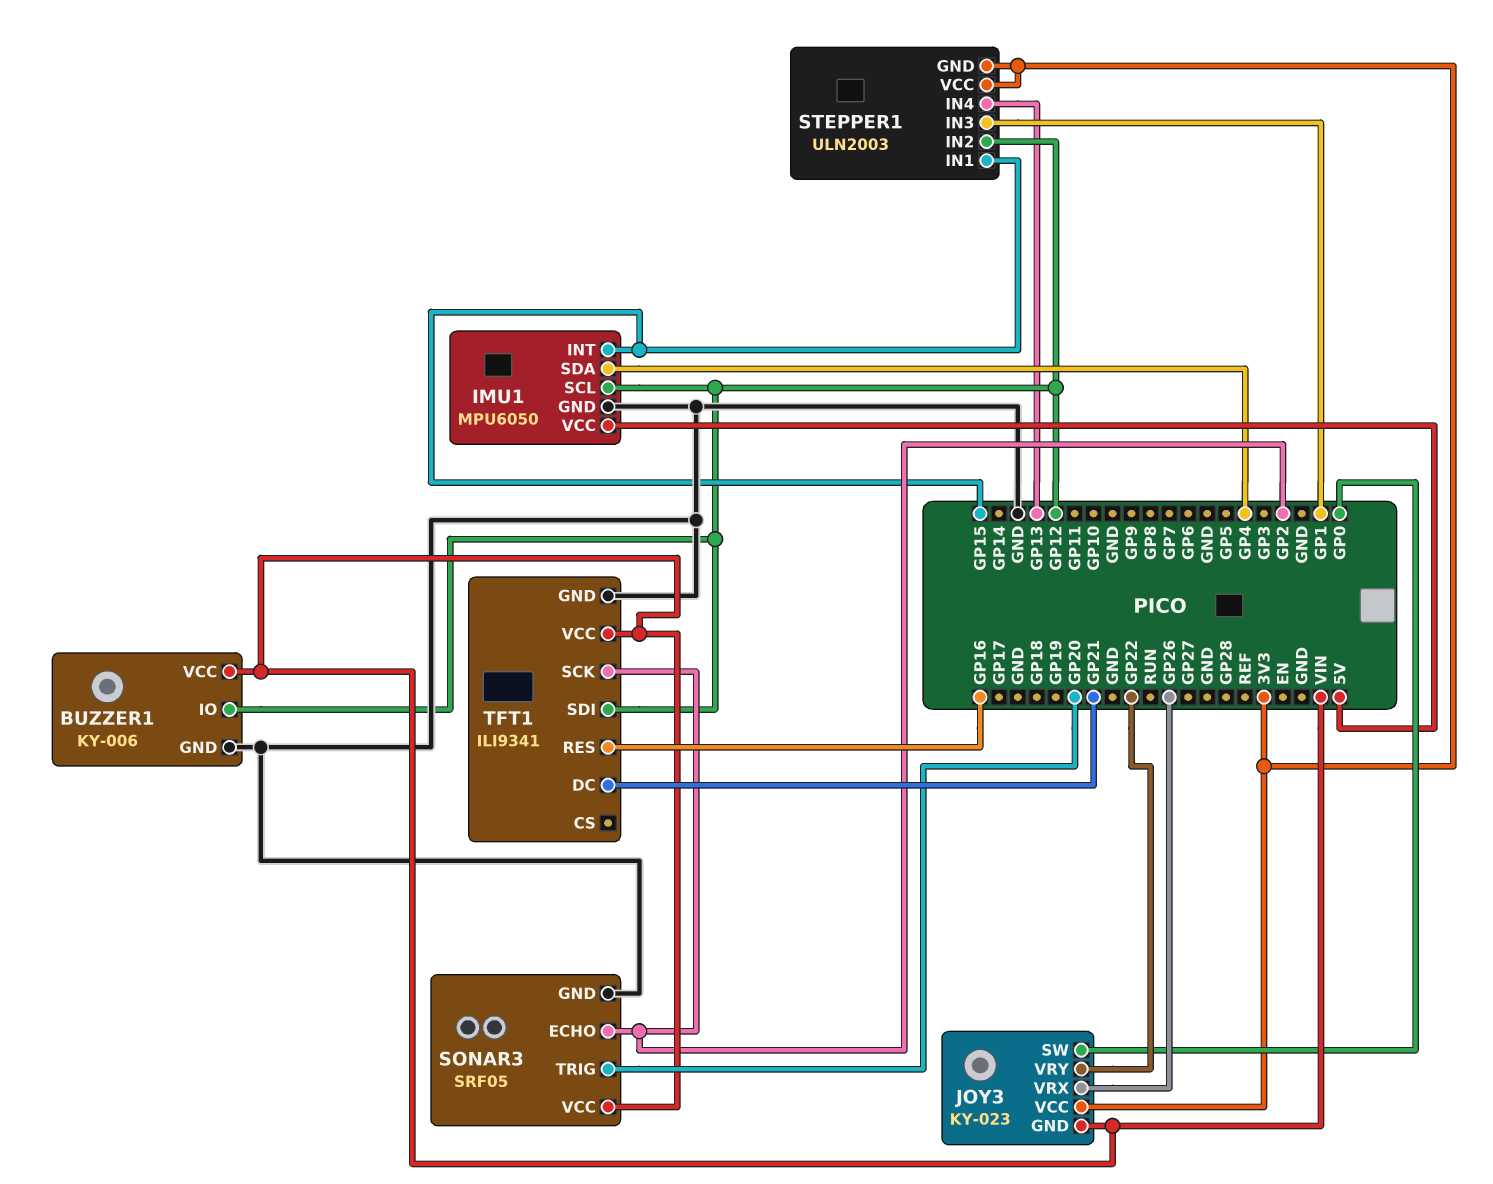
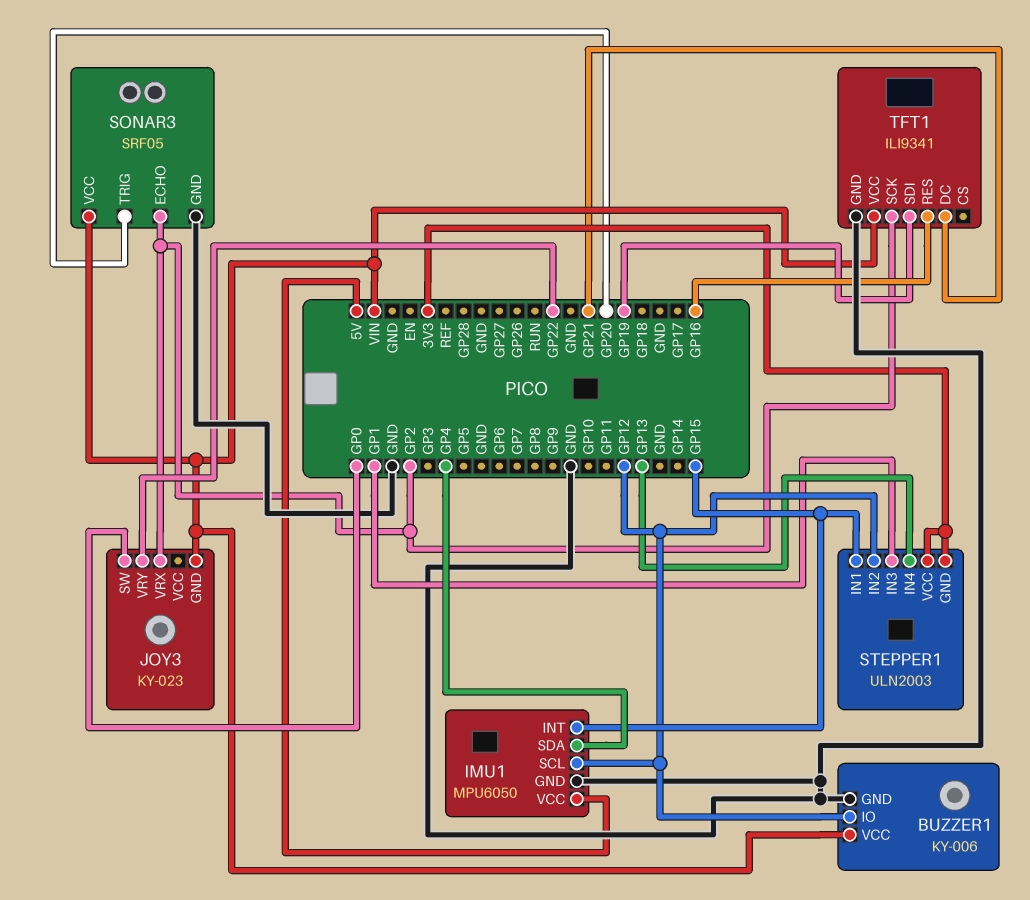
JOY3 pin VCC: 3V3 -> none
JOY3 pin VRX: GP26 -> GP2
TFT1 pin SDI: GP12 -> GP19

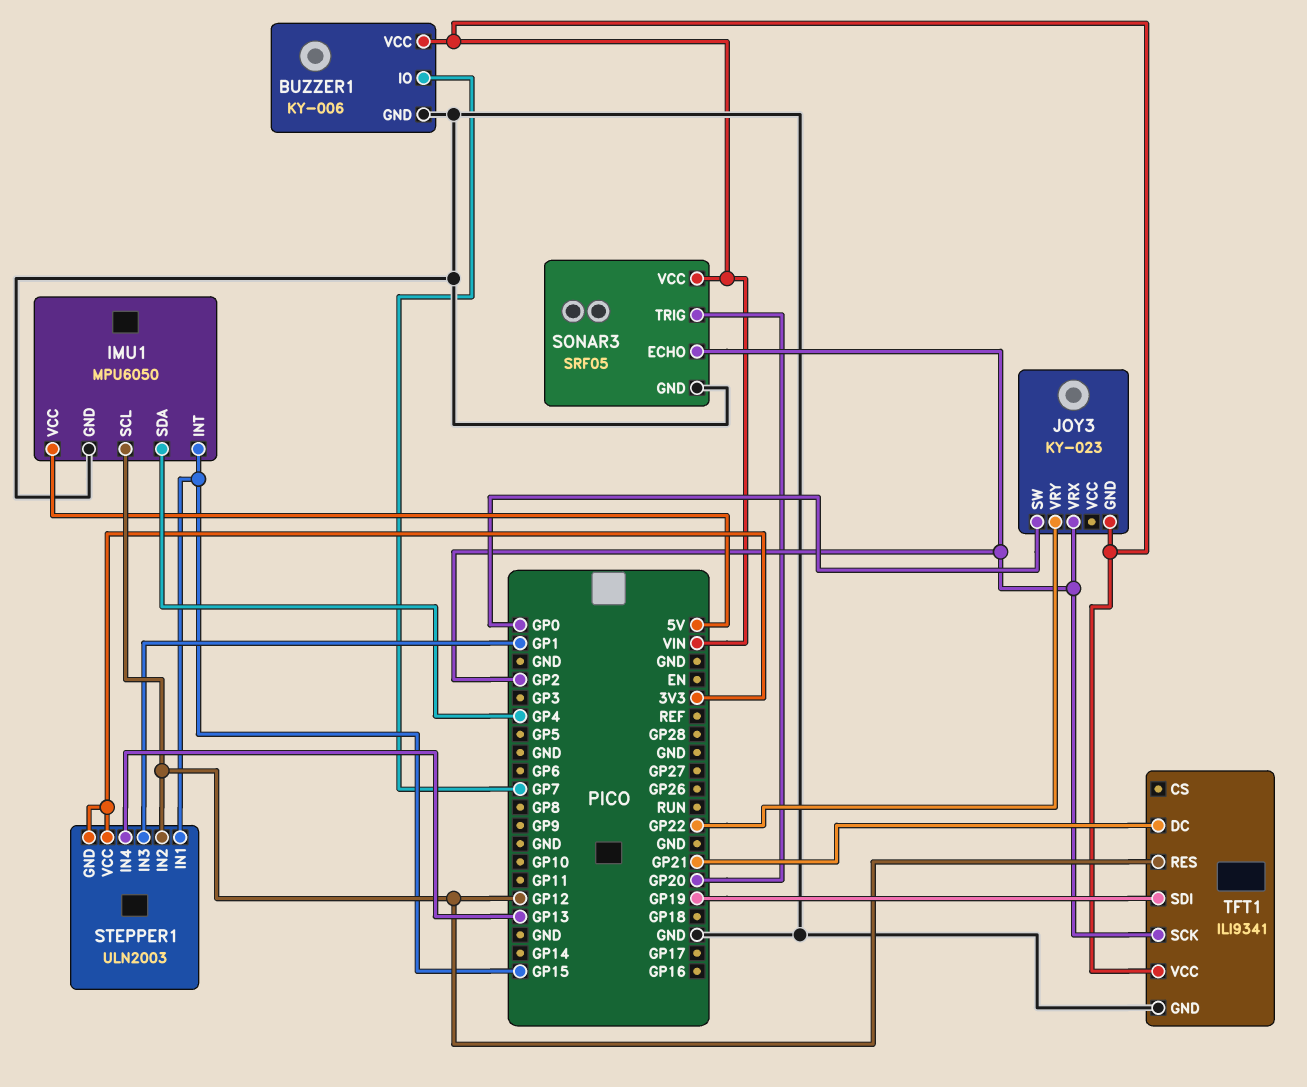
BUZZER1 pin IO: GP12 -> GP7
TFT1 pin RES: GP16 -> GP12

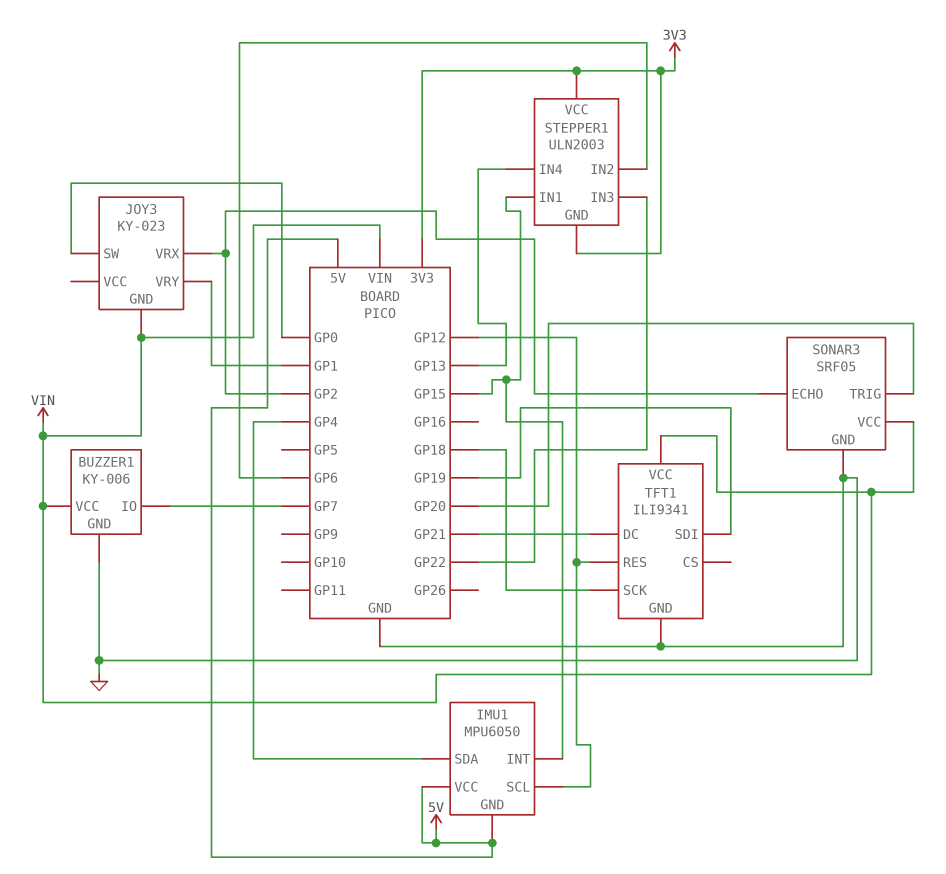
IMU1 pin GND: GND -> 5V
JOY3 pin VRY: GP22 -> GP1
STEPPER1 pin IN2: GP12 -> GP6
STEPPER1 pin IN3: GP1 -> GP22
TFT1 pin SCK: GP2 -> GP18

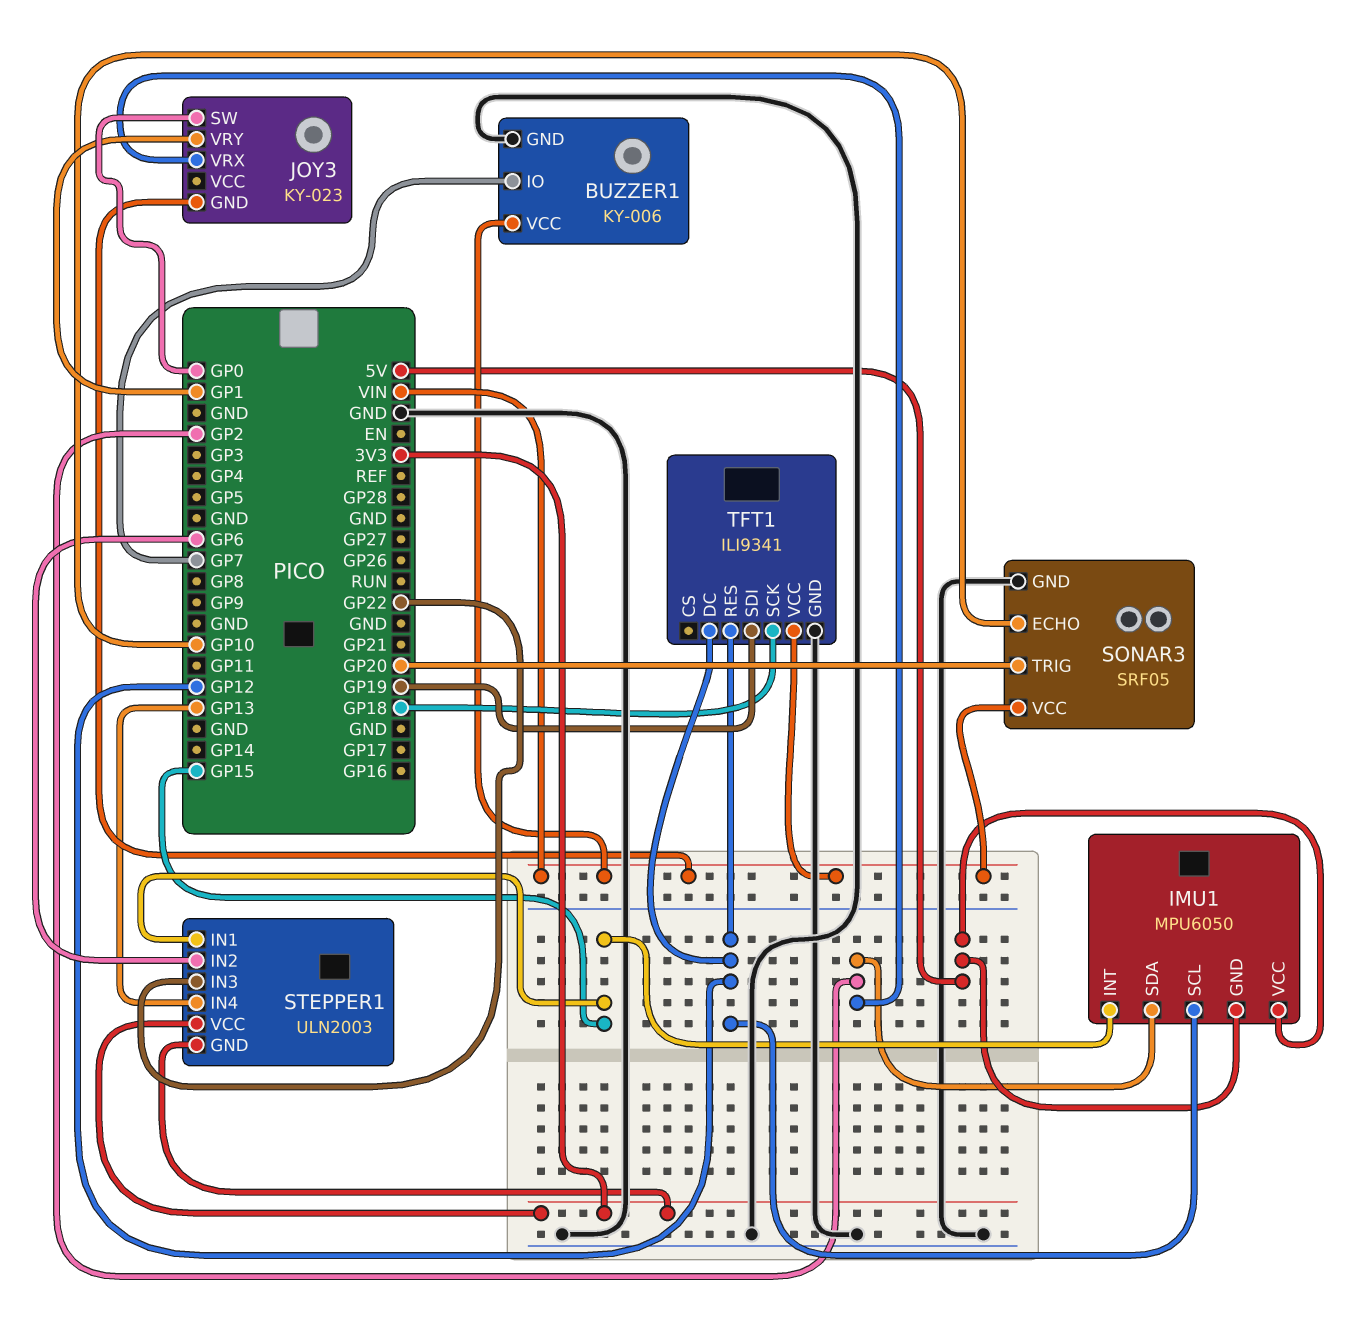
IMU1 pin SDA: GP4 -> GP2
SONAR3 pin ECHO: GP2 -> GP10
TFT1 pin DC: GP21 -> GP12

